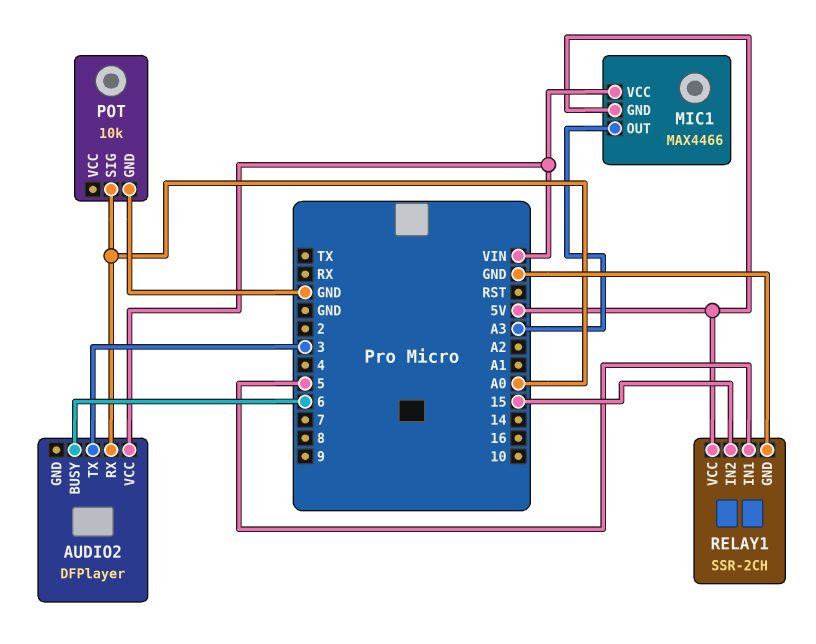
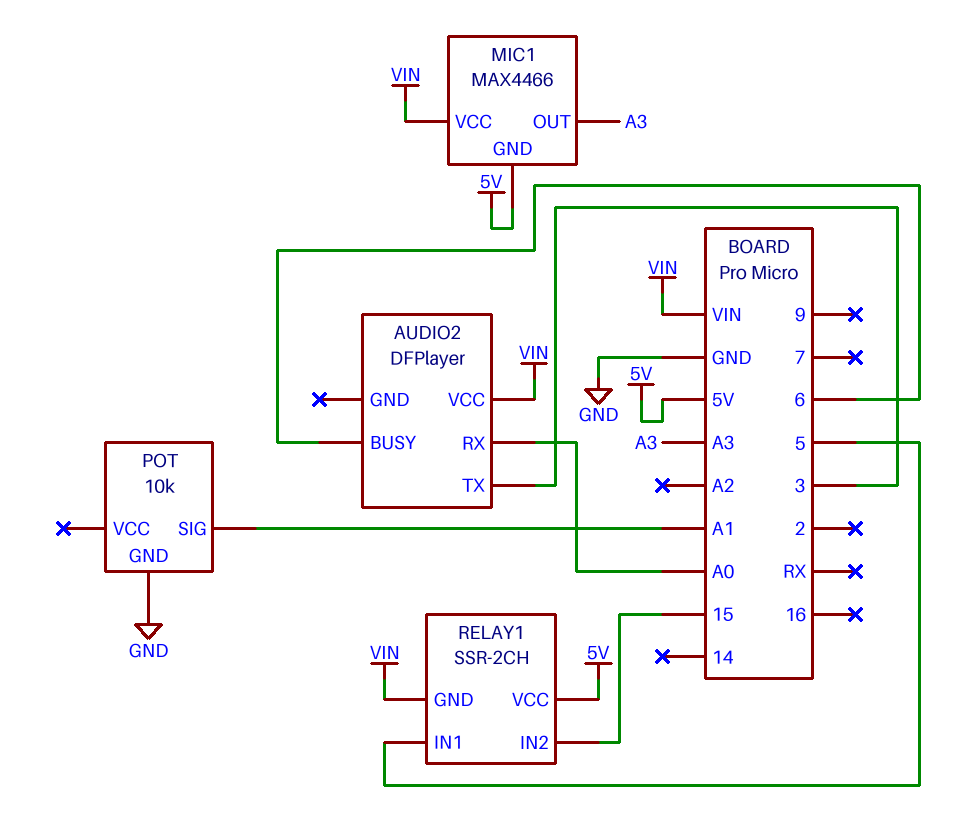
POT pin SIG: A0 -> A1
RELAY1 pin GND: GND -> VIN

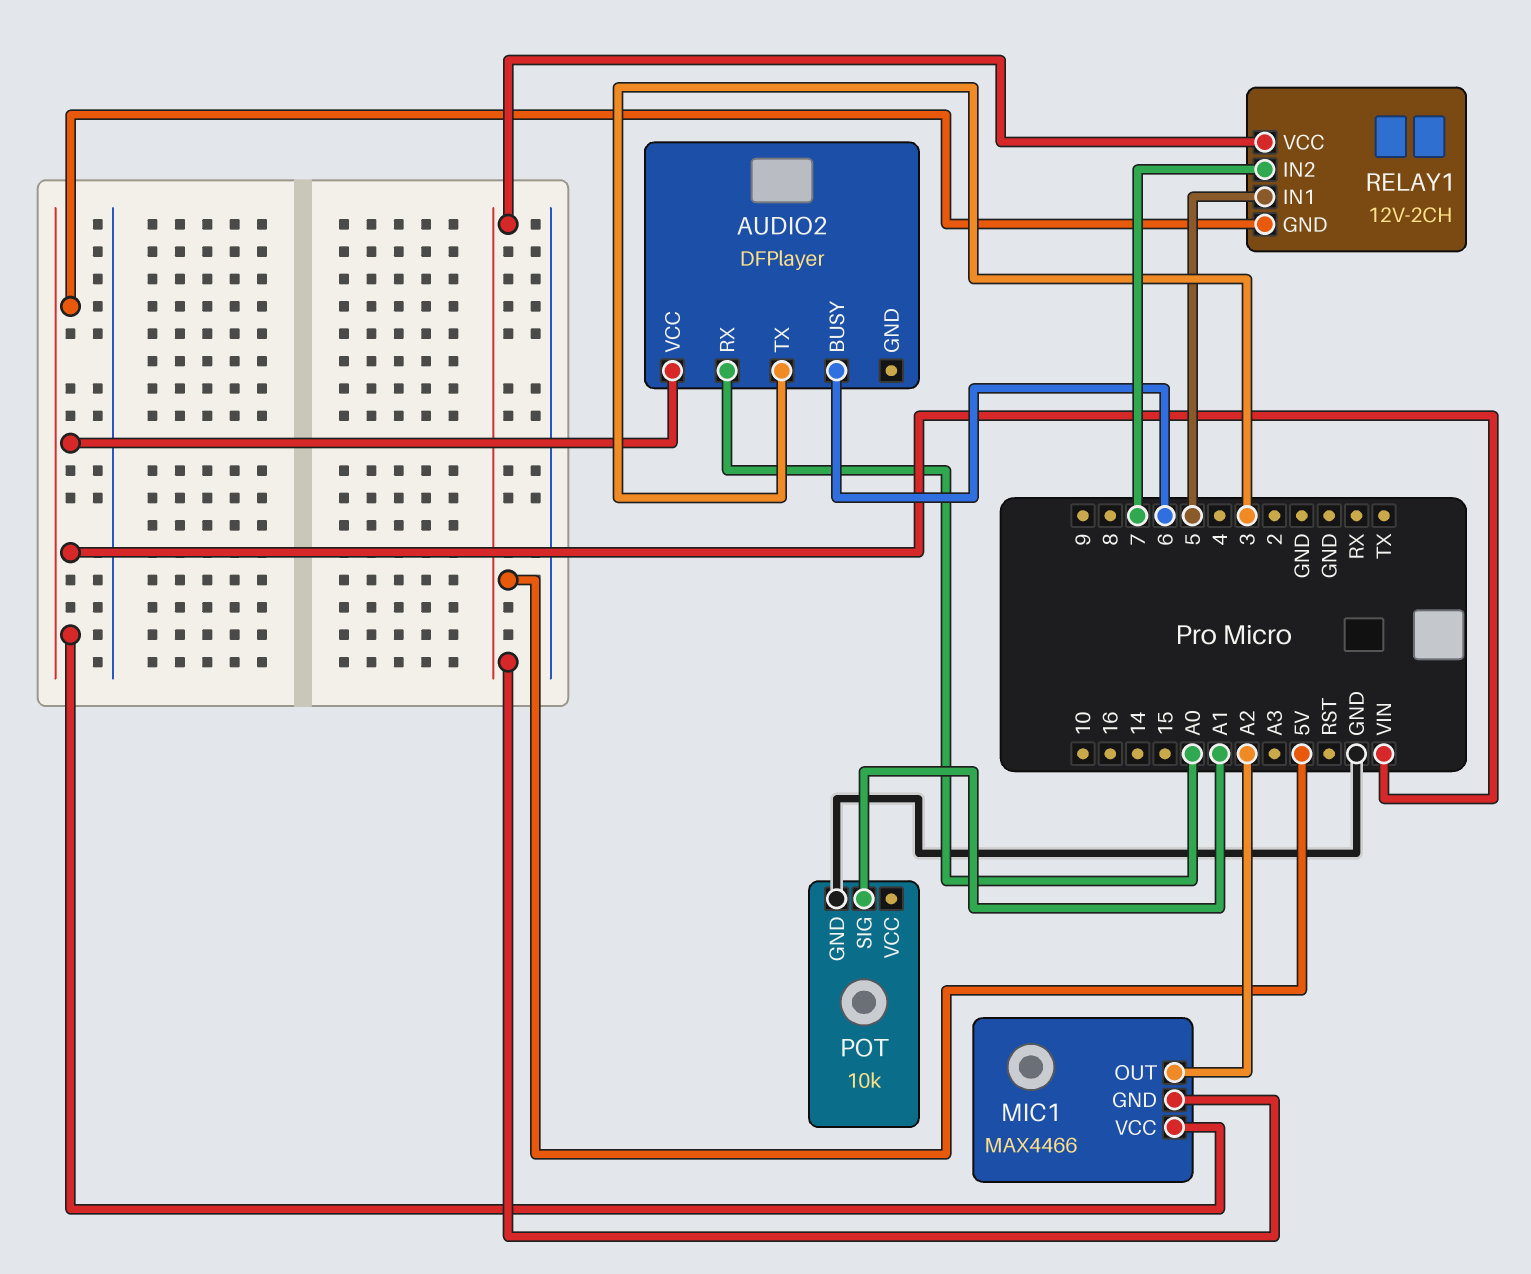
MIC1 pin OUT: A3 -> A2
RELAY1: SSR-2CH -> 12V-2CH
RELAY1 pin IN2: 15 -> 7

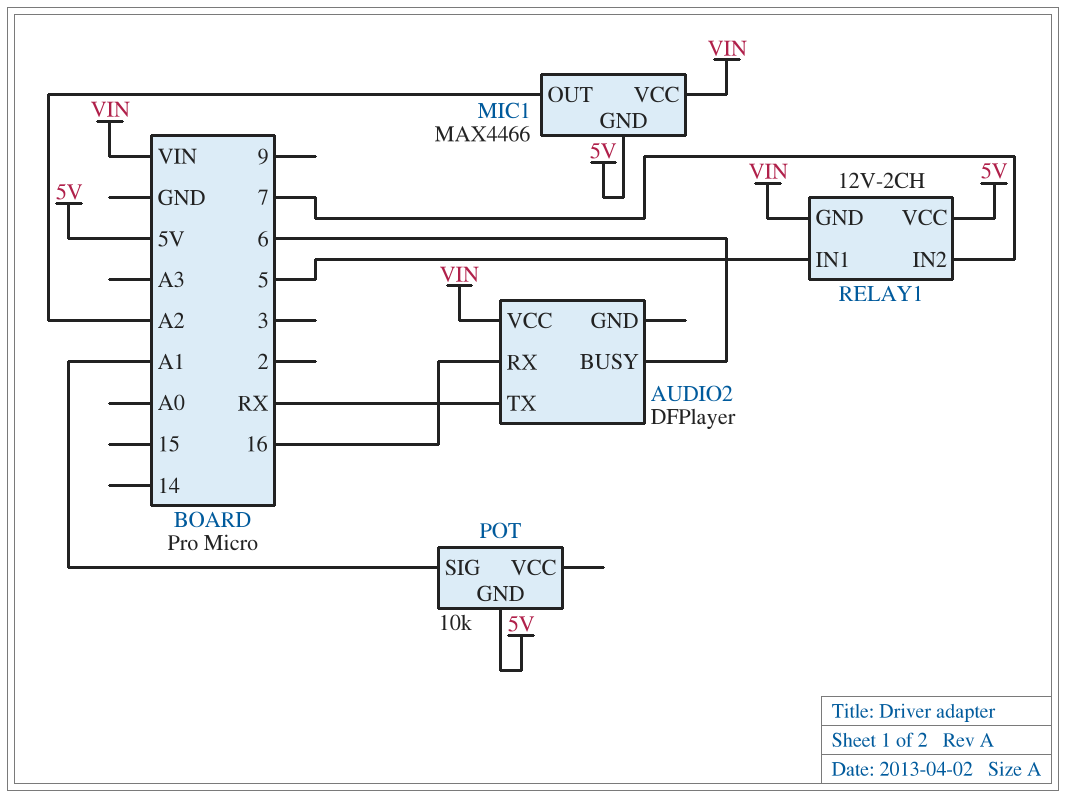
AUDIO2 pin RX: A0 -> 16
AUDIO2 pin TX: 3 -> RX
POT pin GND: GND -> 5V

